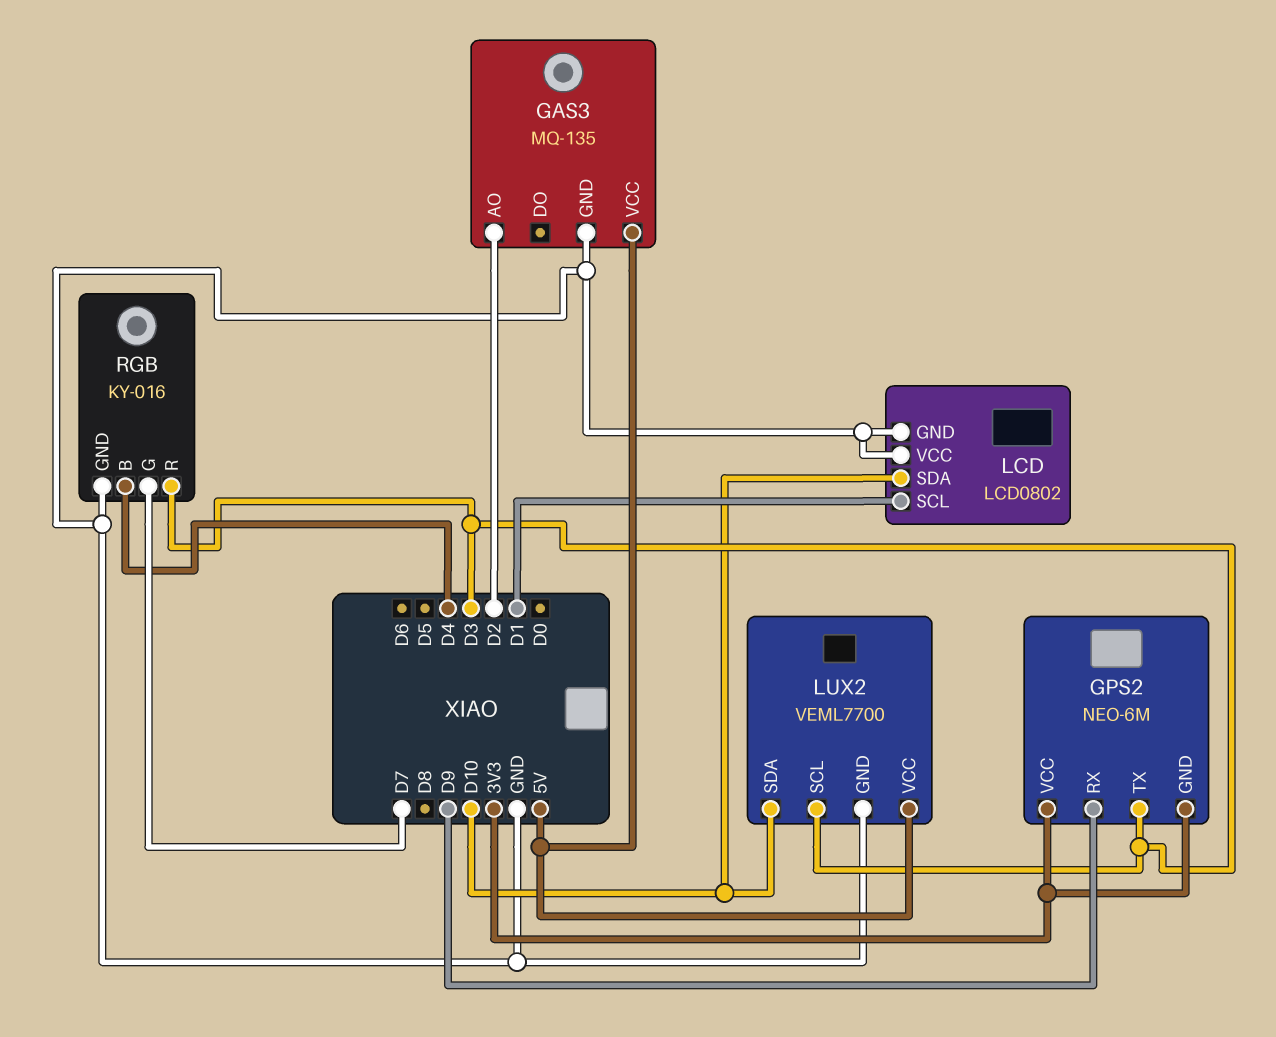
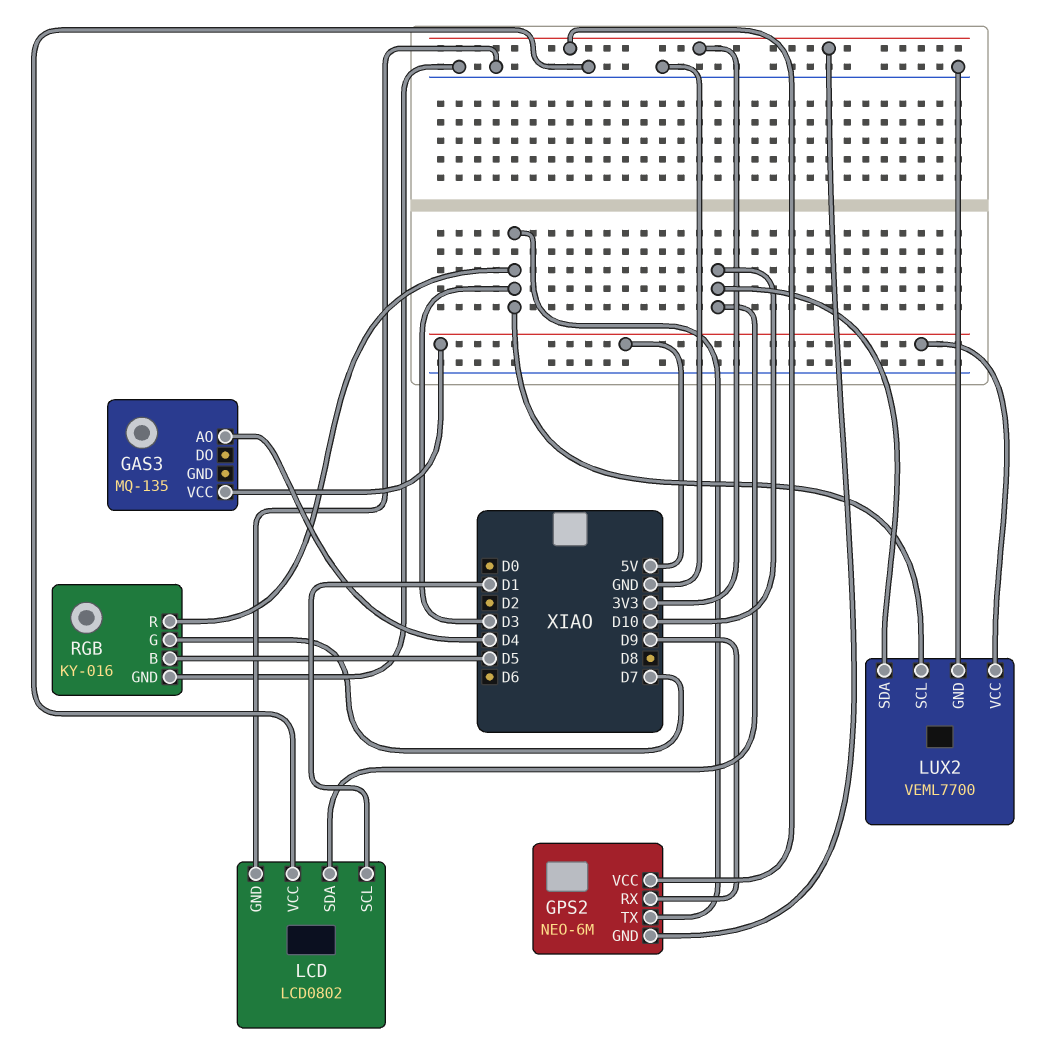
GAS3 pin AO: D2 -> D4
GAS3 pin GND: GND -> none
RGB pin B: D4 -> D5

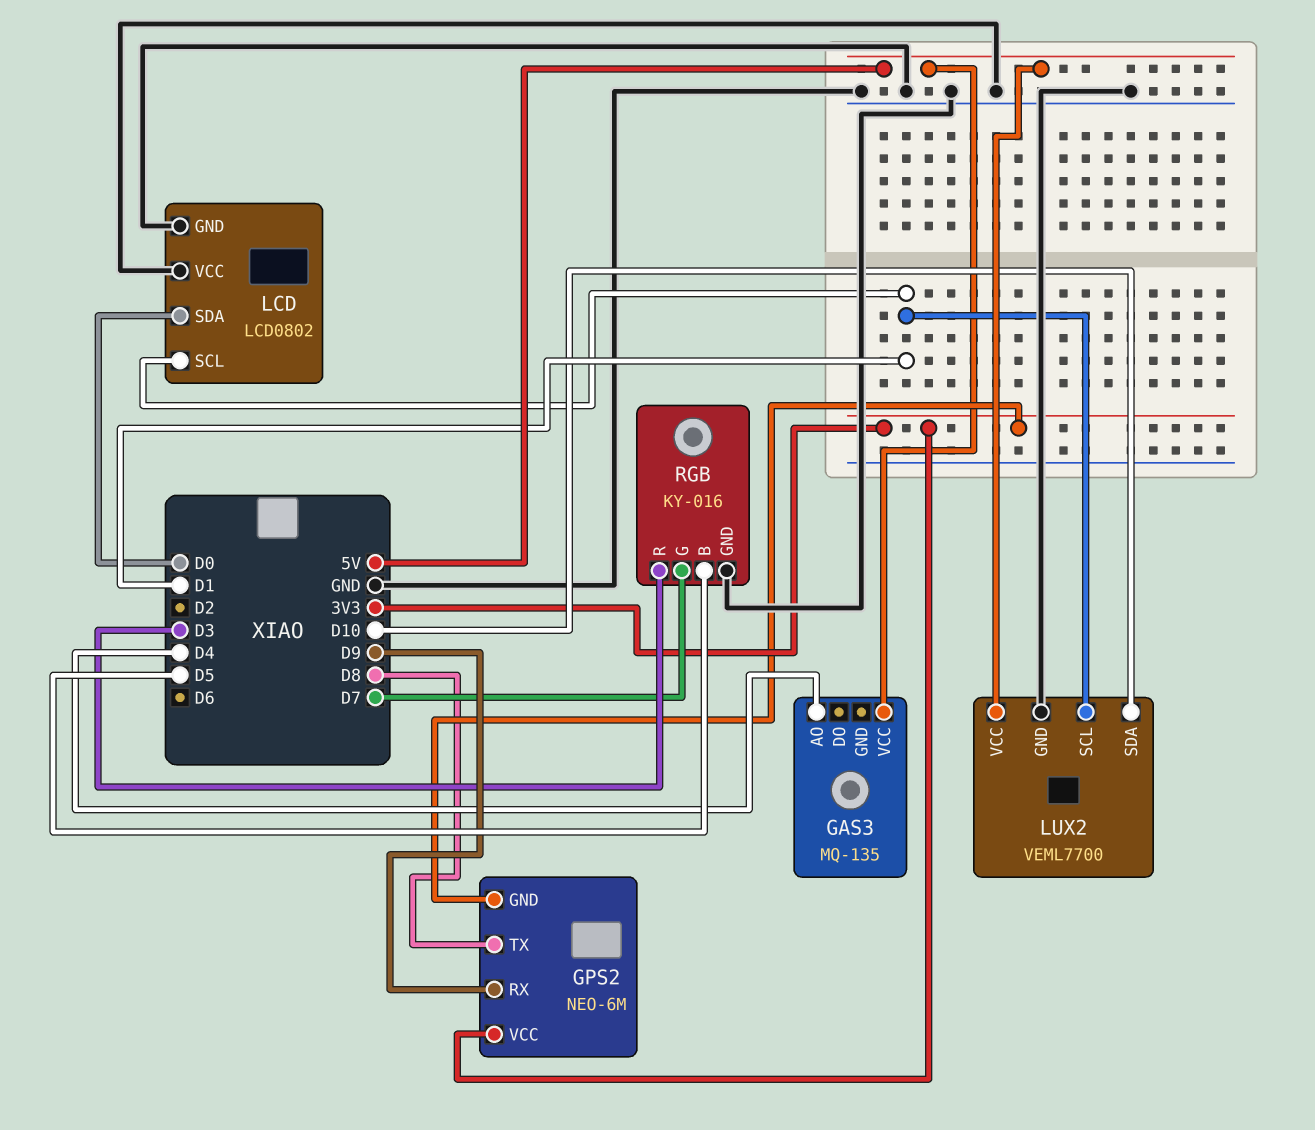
GPS2 pin TX: D3 -> D8
LCD pin SDA: D10 -> D0
LUX2 pin SCL: D3 -> D1

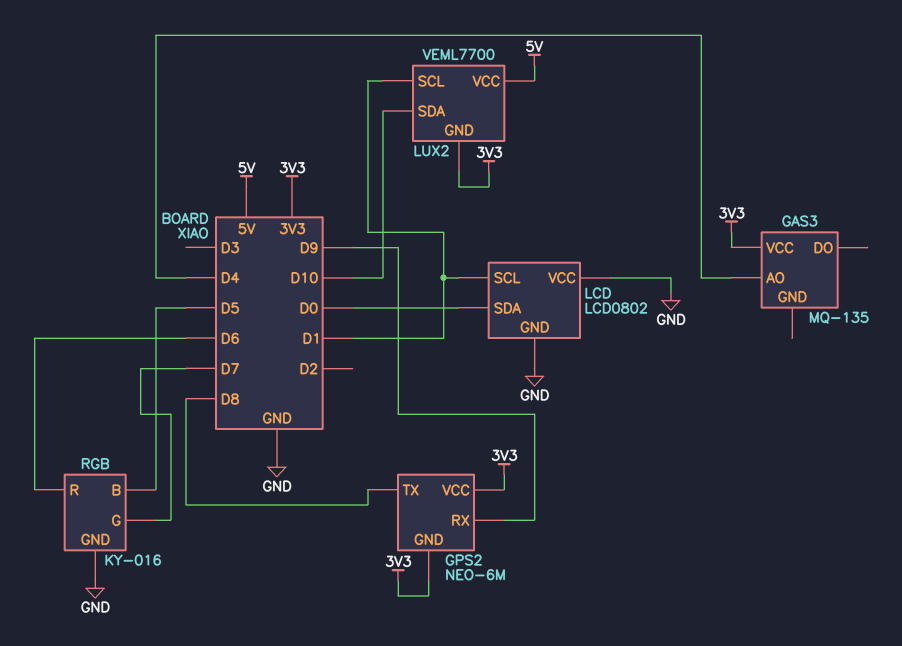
GAS3 pin VCC: 5V -> 3V3
LUX2 pin GND: GND -> 3V3
RGB pin R: D3 -> D6

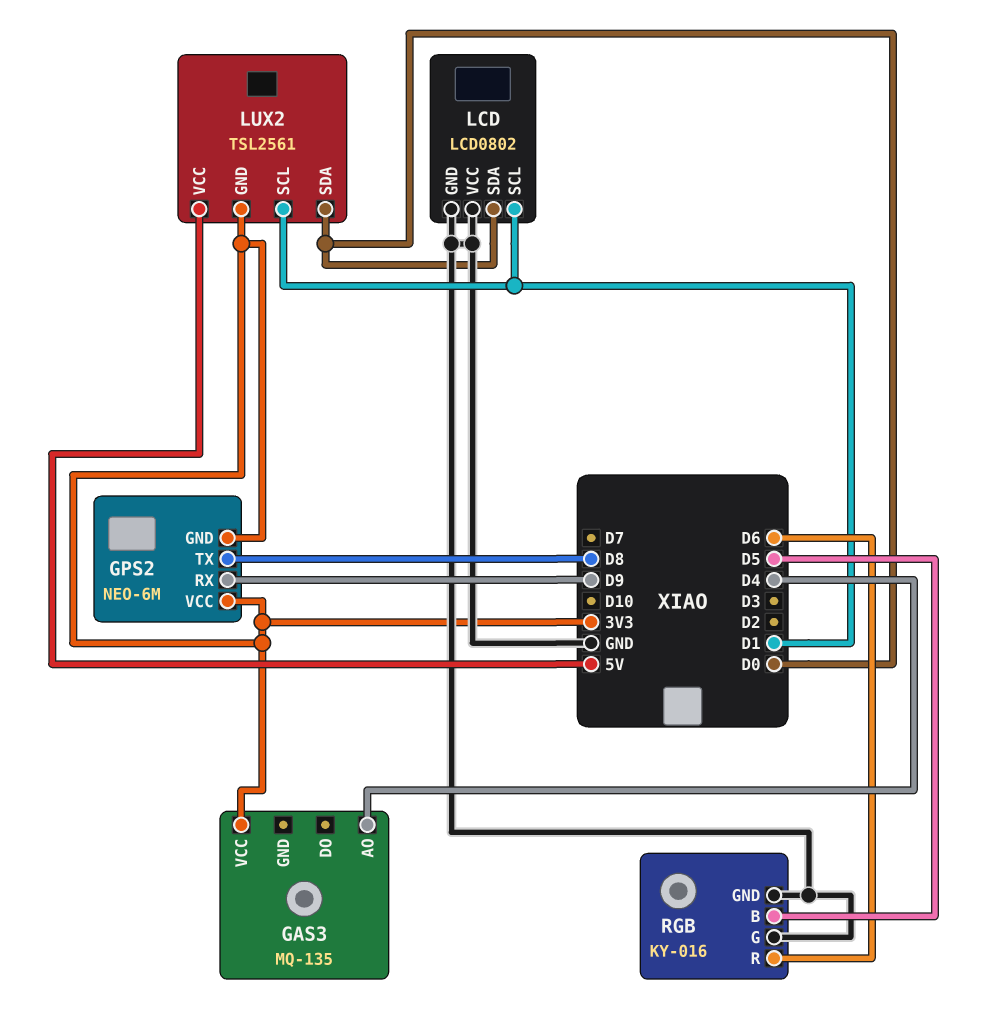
LUX2: VEML7700 -> TSL2561
LUX2 pin SDA: D10 -> D0
RGB pin G: D7 -> GND

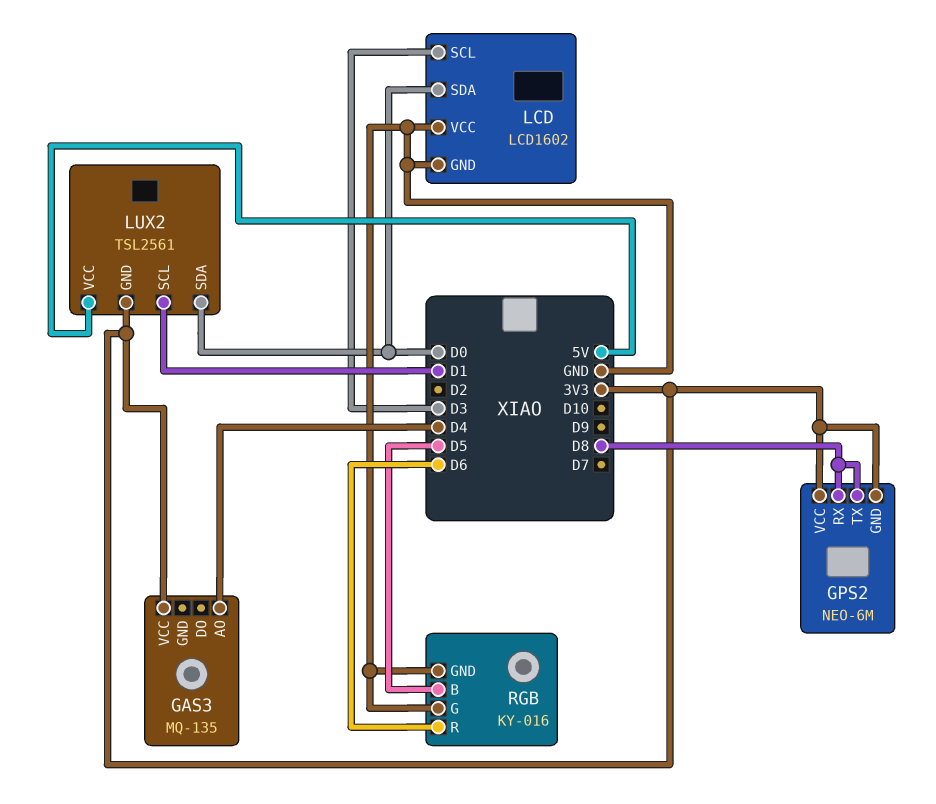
GPS2 pin RX: D9 -> D8
LCD: LCD0802 -> LCD1602
LCD pin SCL: D1 -> D3

